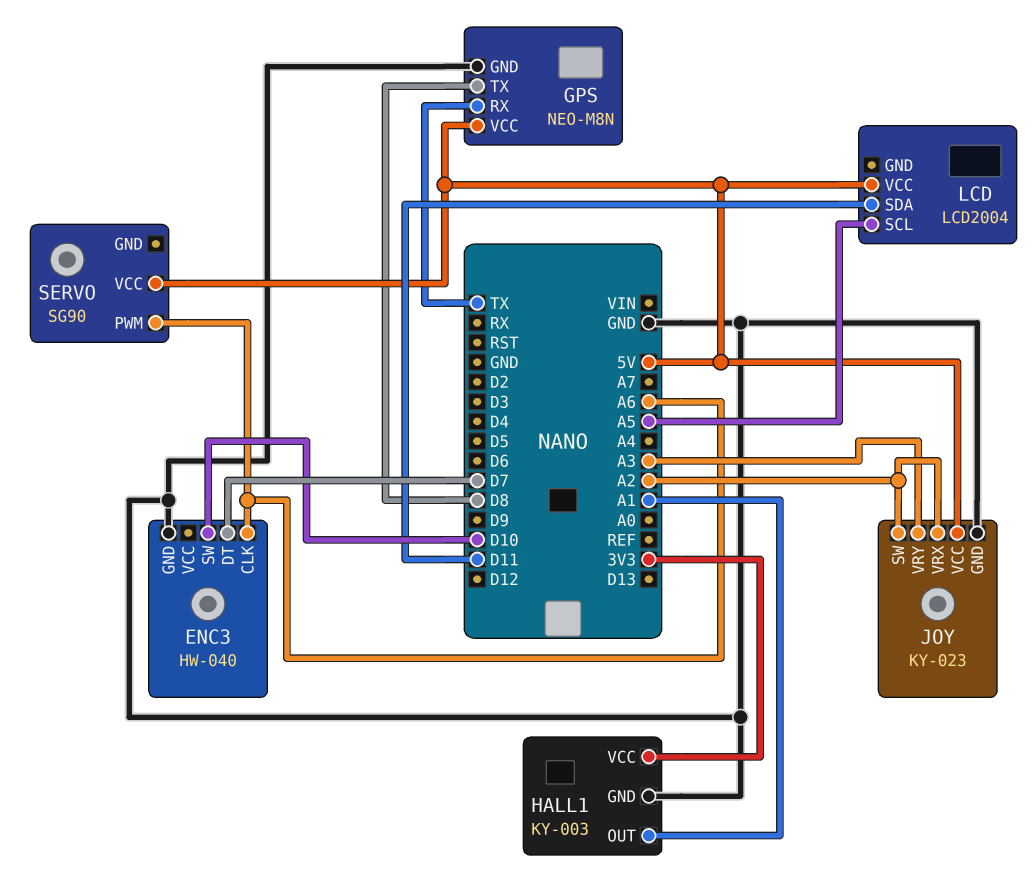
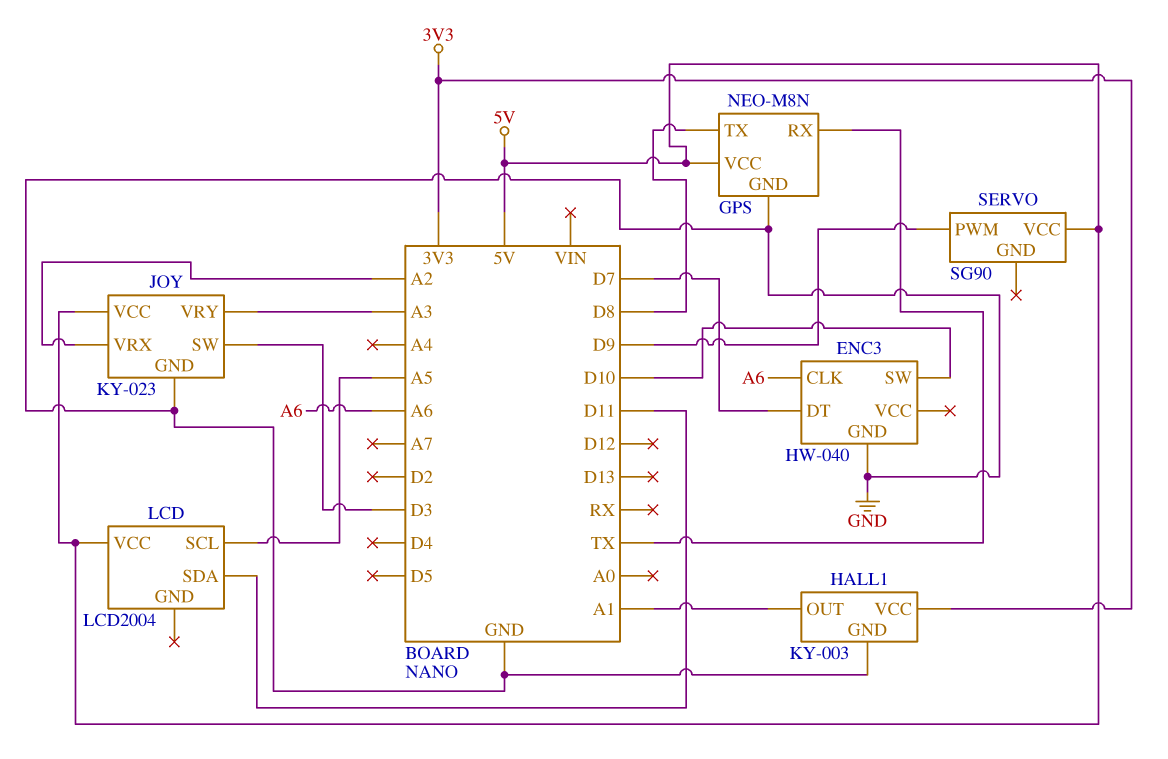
JOY pin SW: A2 -> D3
SERVO pin PWM: A6 -> D9

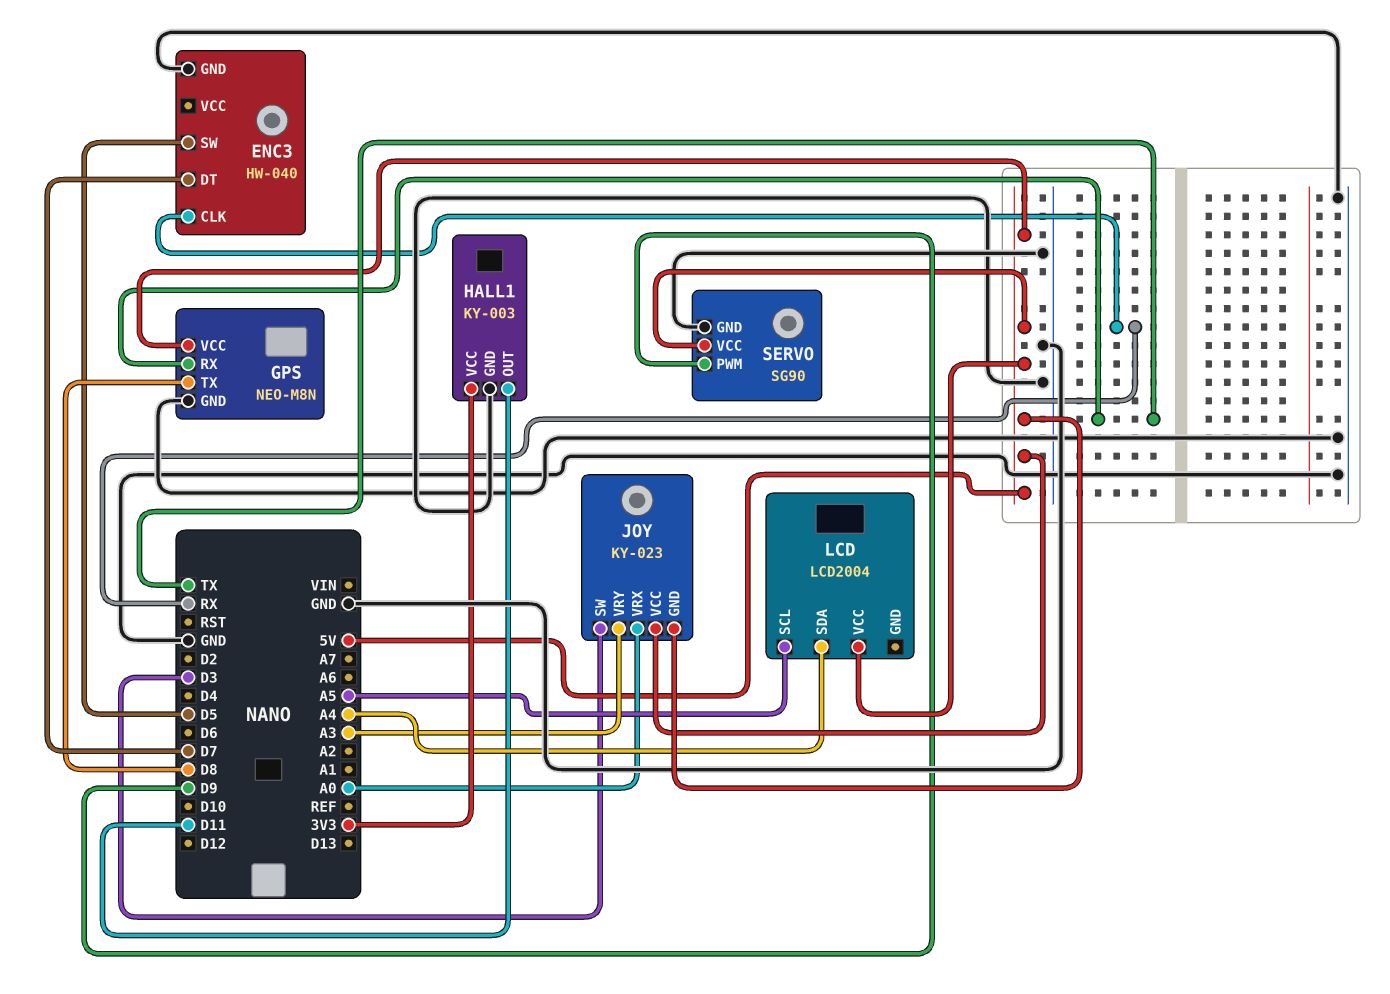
ENC3 pin CLK: A6 -> RX
ENC3 pin SW: D10 -> D5
HALL1 pin OUT: A1 -> D11
JOY pin GND: GND -> 5V
JOY pin VRX: A2 -> A0
LCD pin SDA: D11 -> A4
SERVO pin GND: none -> GND

